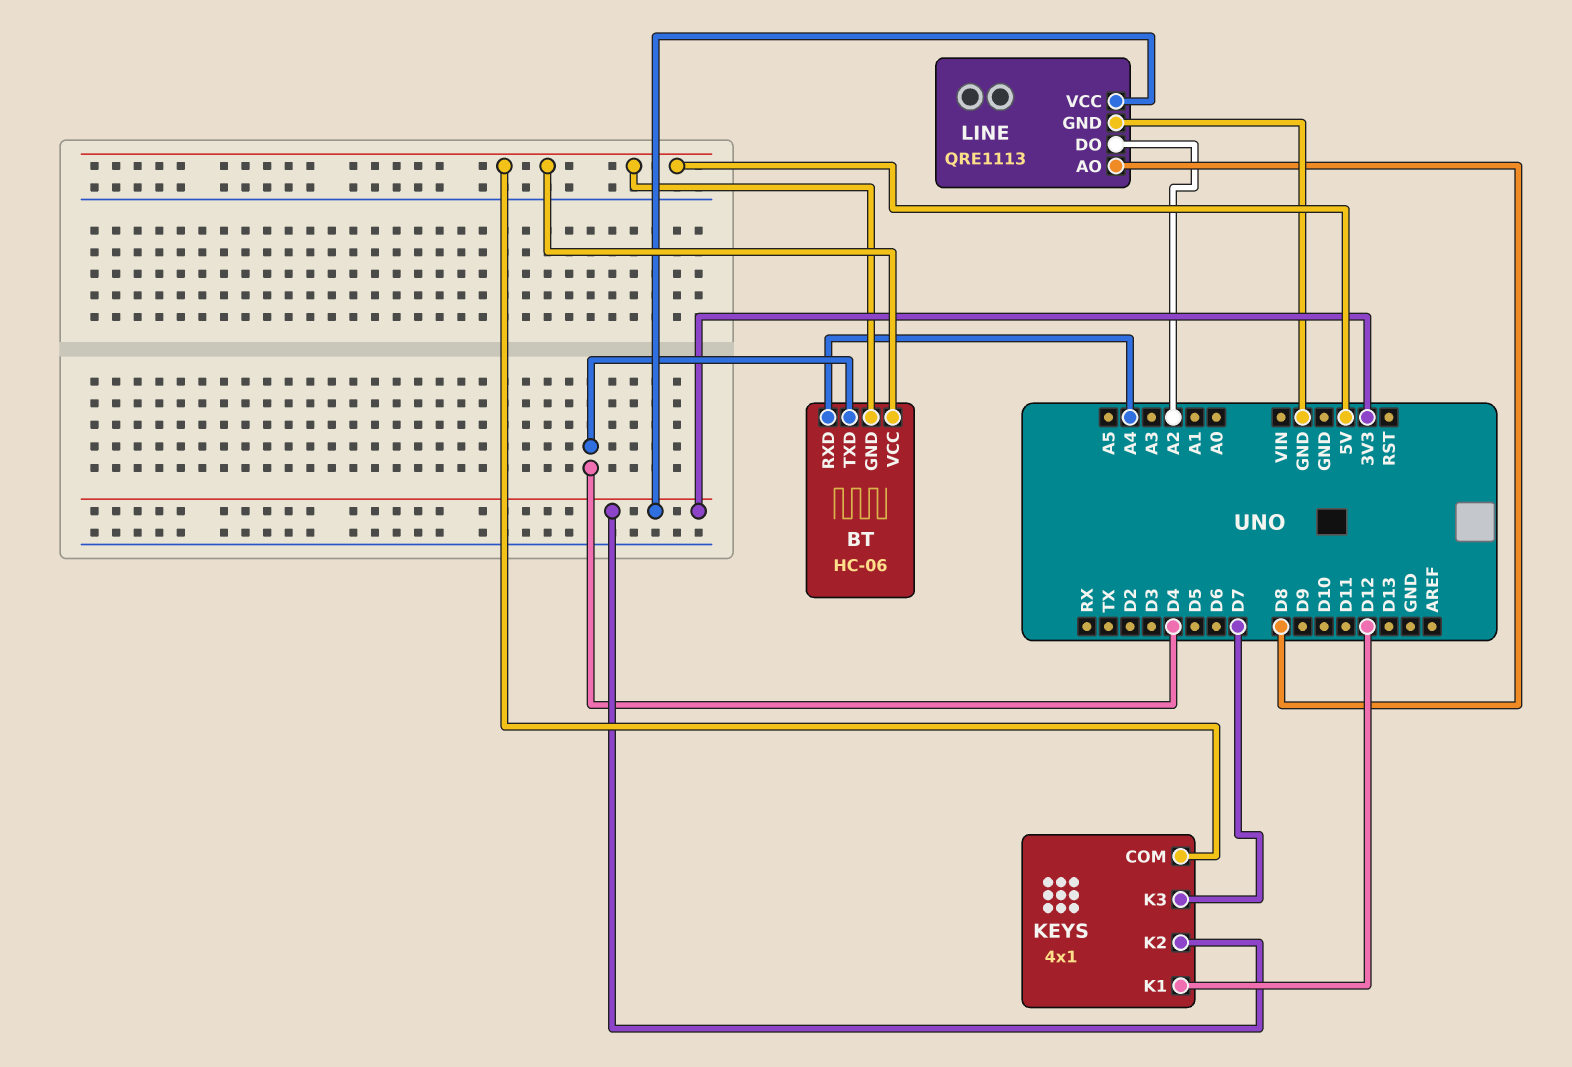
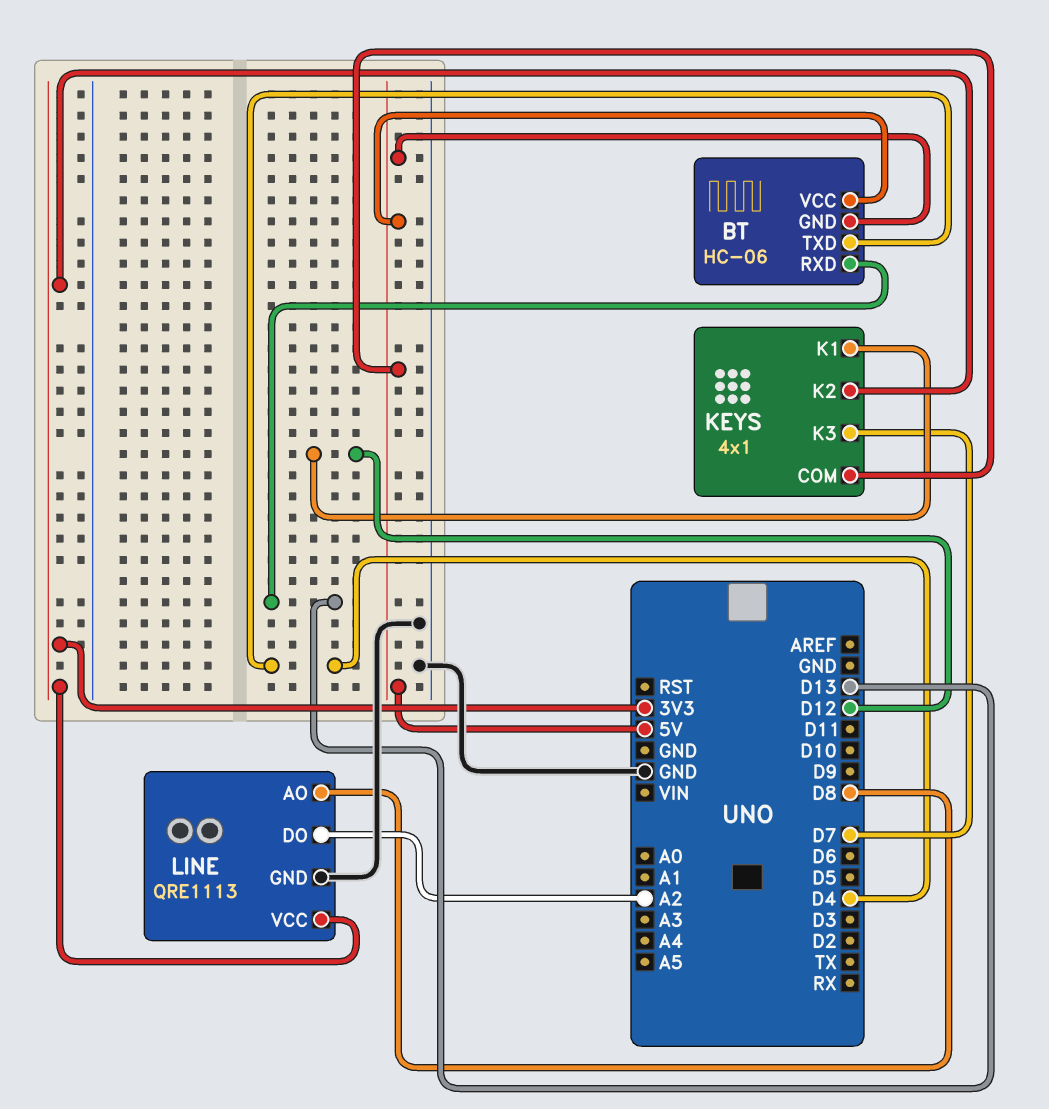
BT pin RXD: A4 -> D13

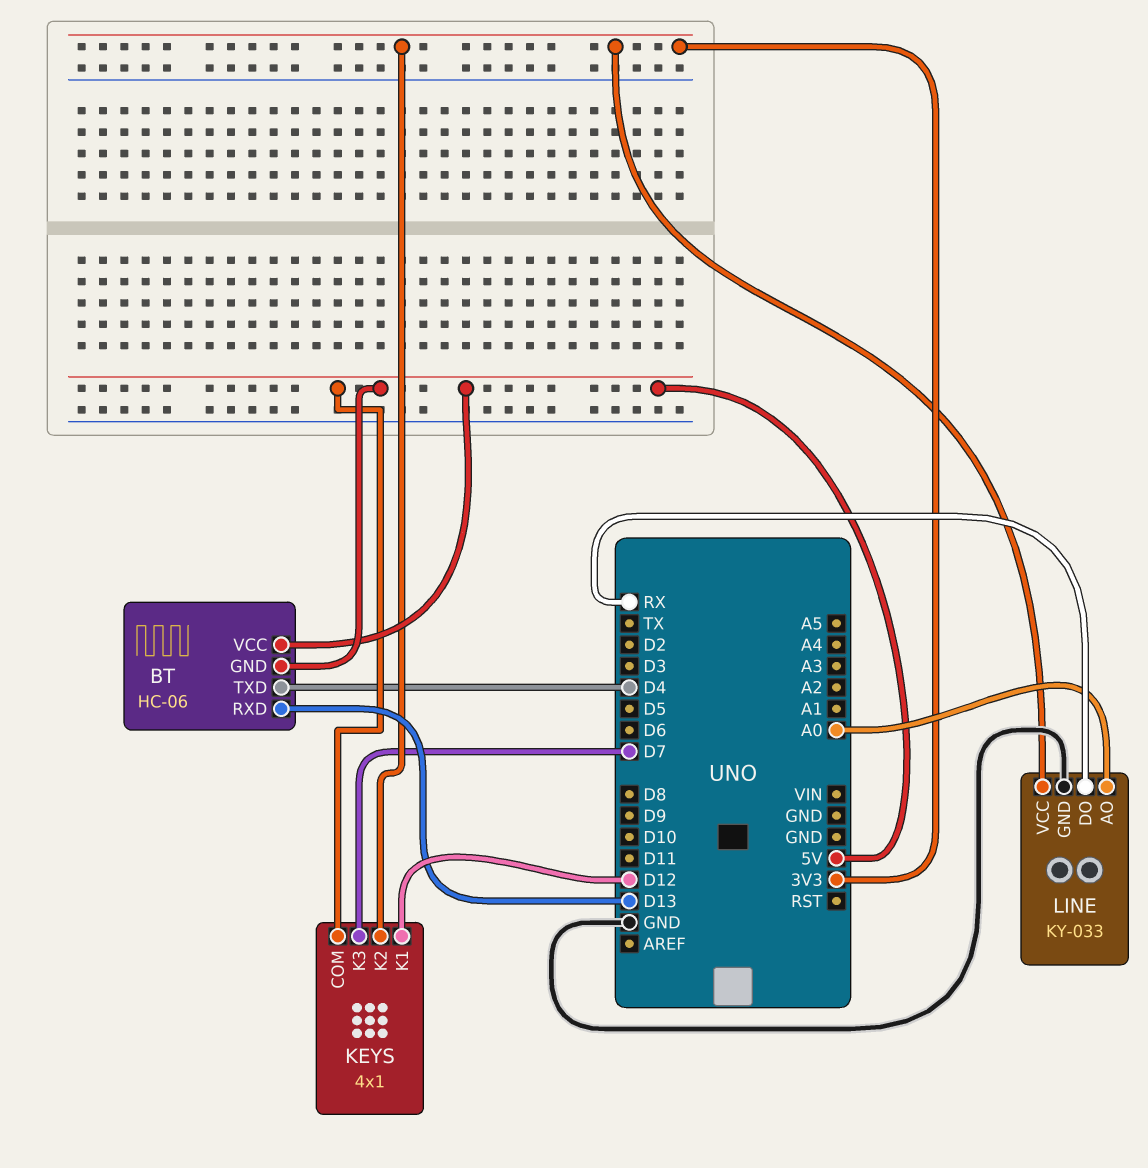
LINE: QRE1113 -> KY-033
LINE pin AO: D8 -> A0
LINE pin DO: A2 -> RX

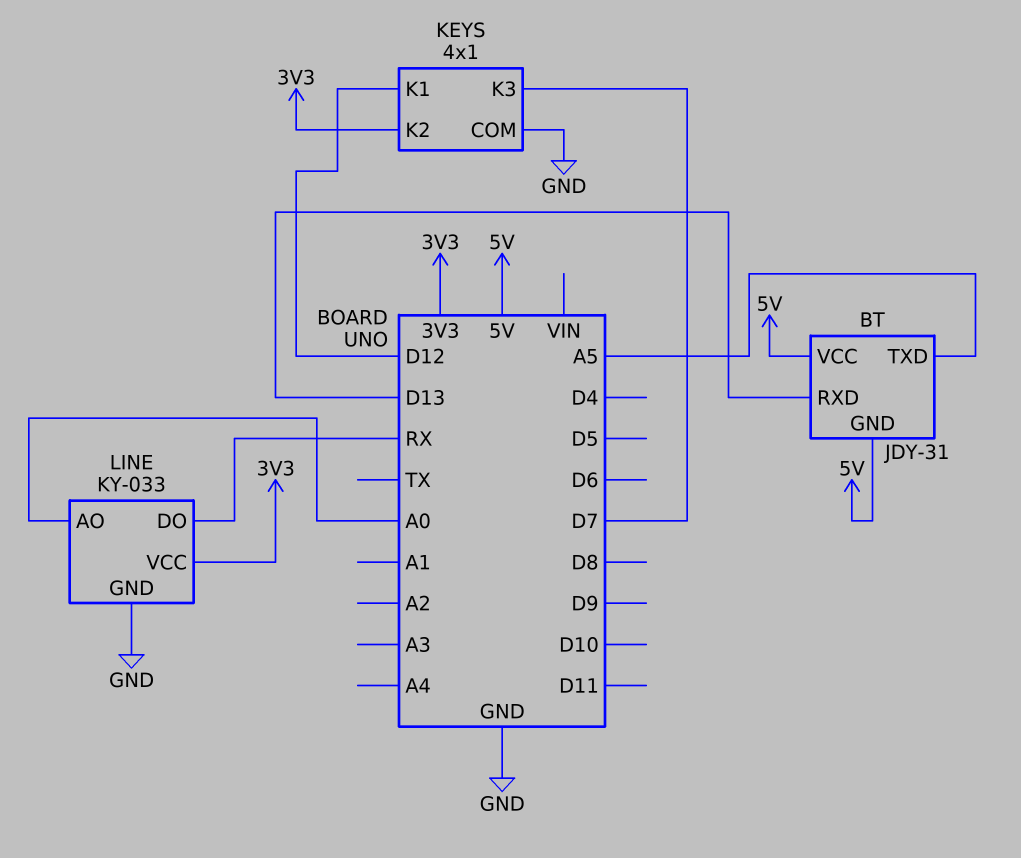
BT: HC-06 -> JDY-31
BT pin TXD: D4 -> A5
KEYS pin COM: 5V -> GND

